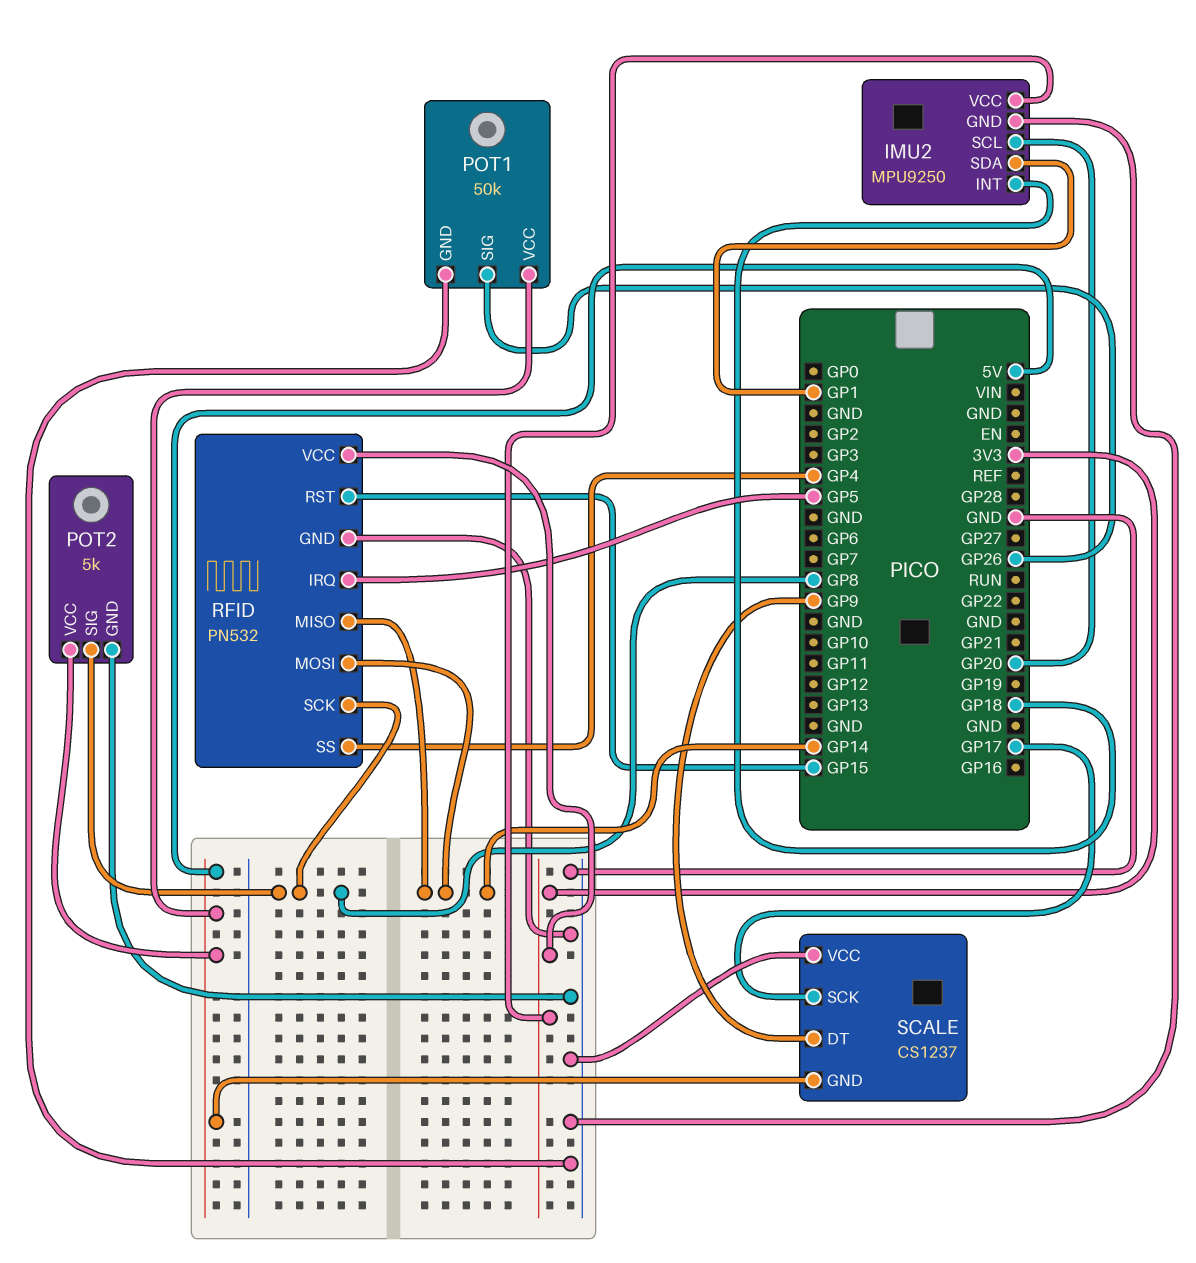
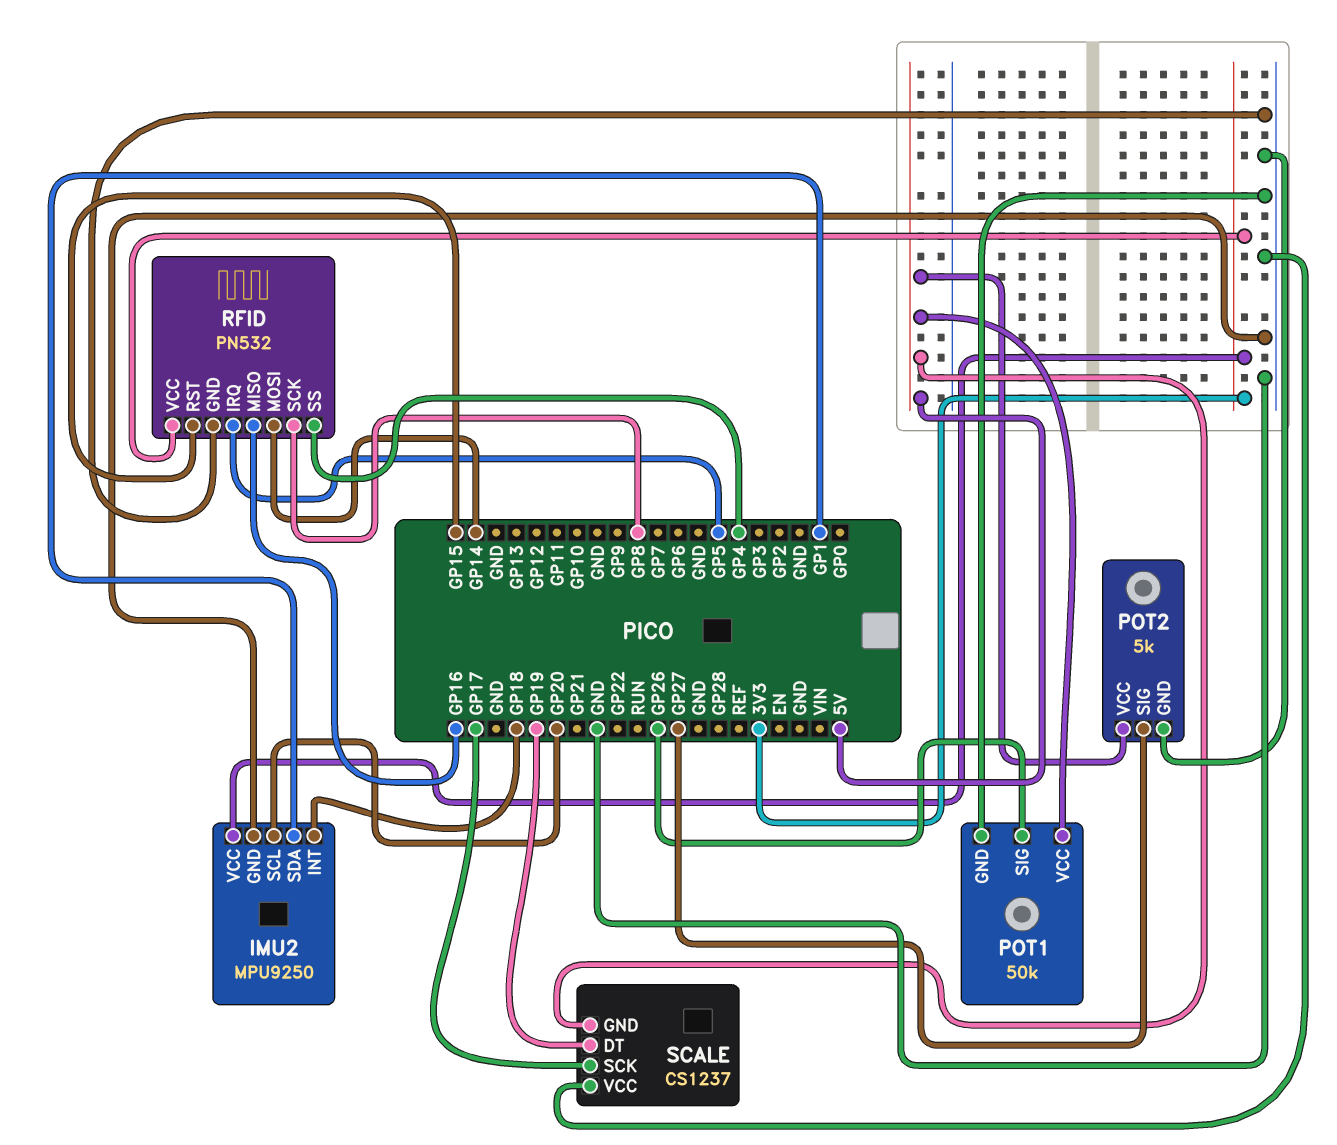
POT2 pin SIG: GP8 -> GP27
RFID pin MISO: GP14 -> GP16
SCALE pin DT: GP9 -> GP19

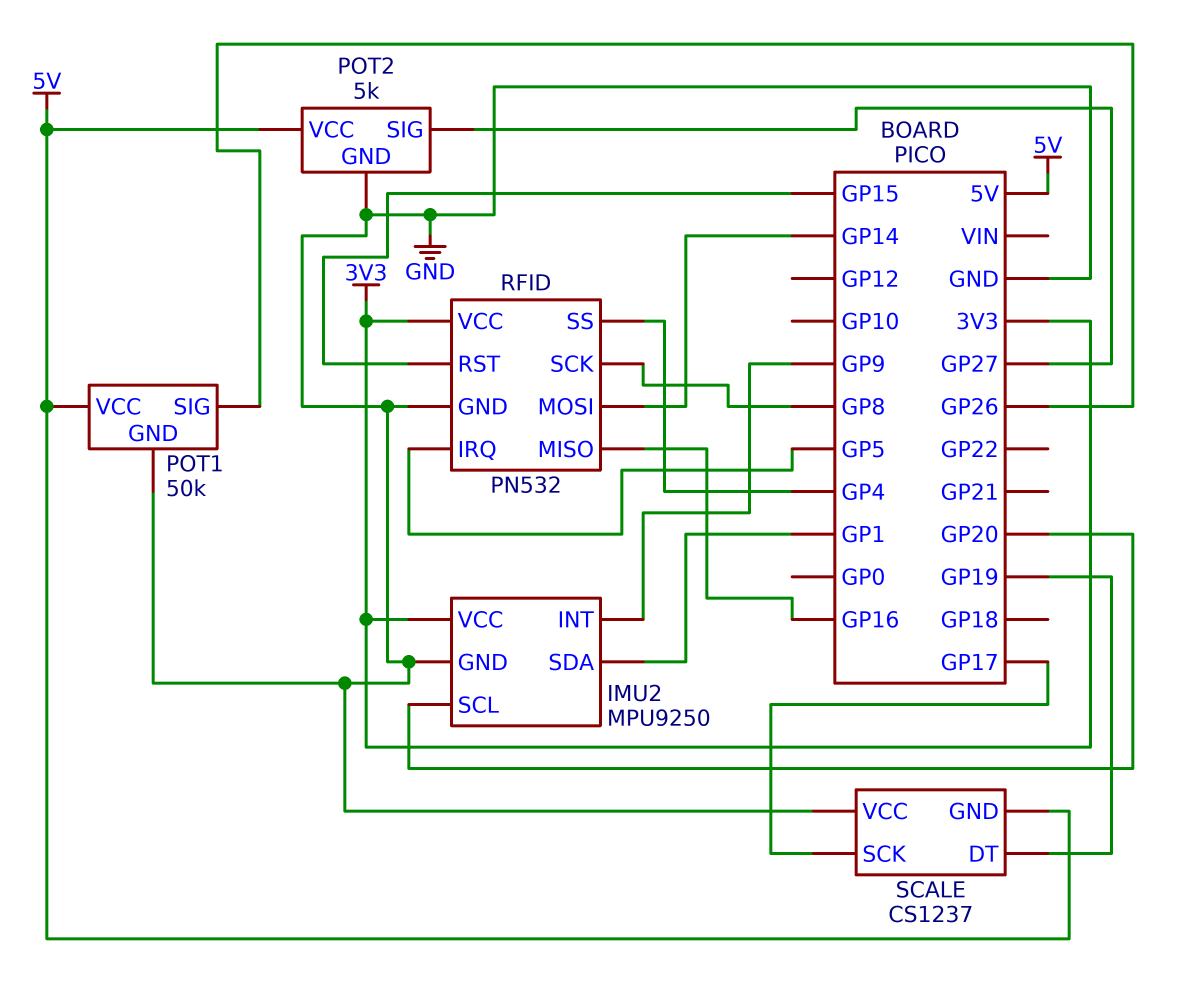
IMU2 pin INT: GP18 -> GP9

